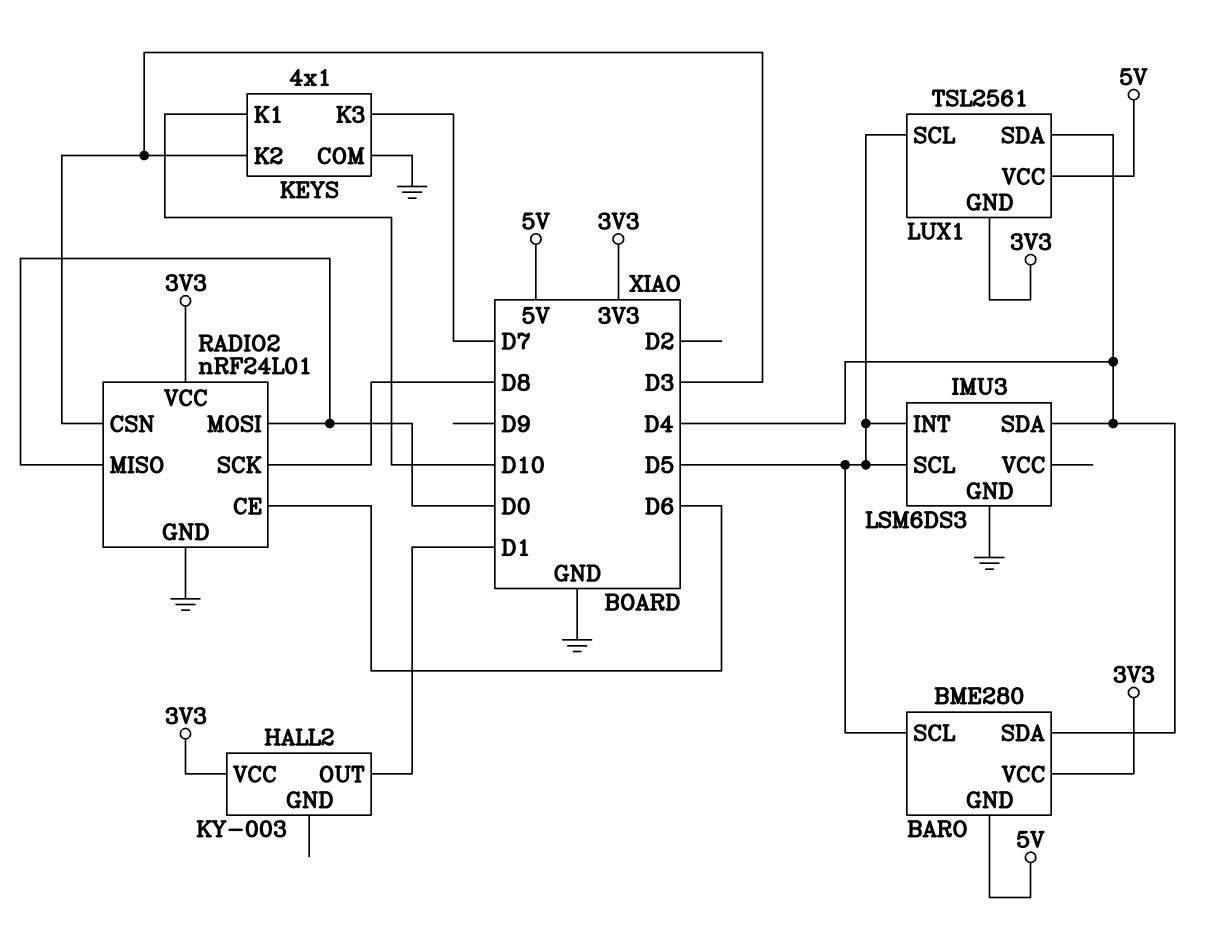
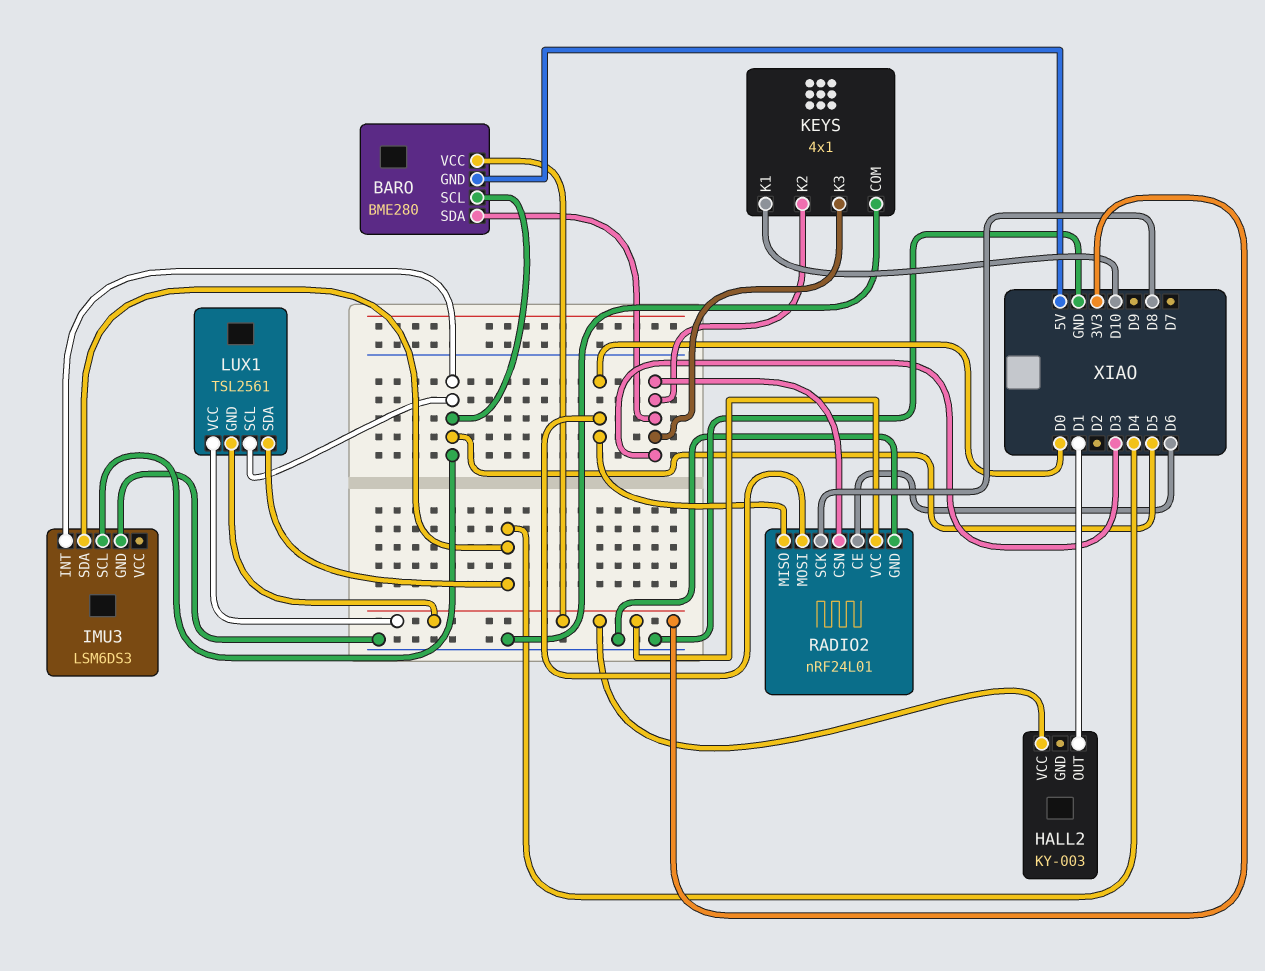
BARO pin SDA: D4 -> D3
KEYS pin K3: D7 -> D3
LUX1 pin VCC: 5V -> 3V3

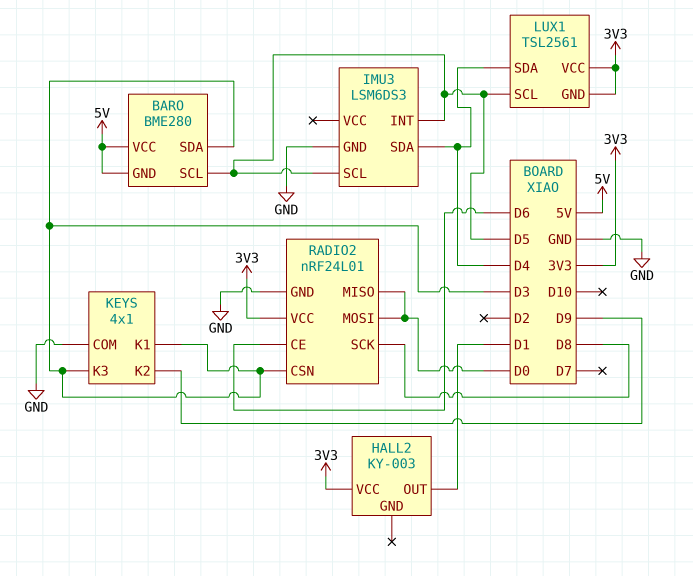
BARO pin VCC: 3V3 -> 5V
KEYS pin K1: D10 -> D3
KEYS pin K2: D3 -> D9

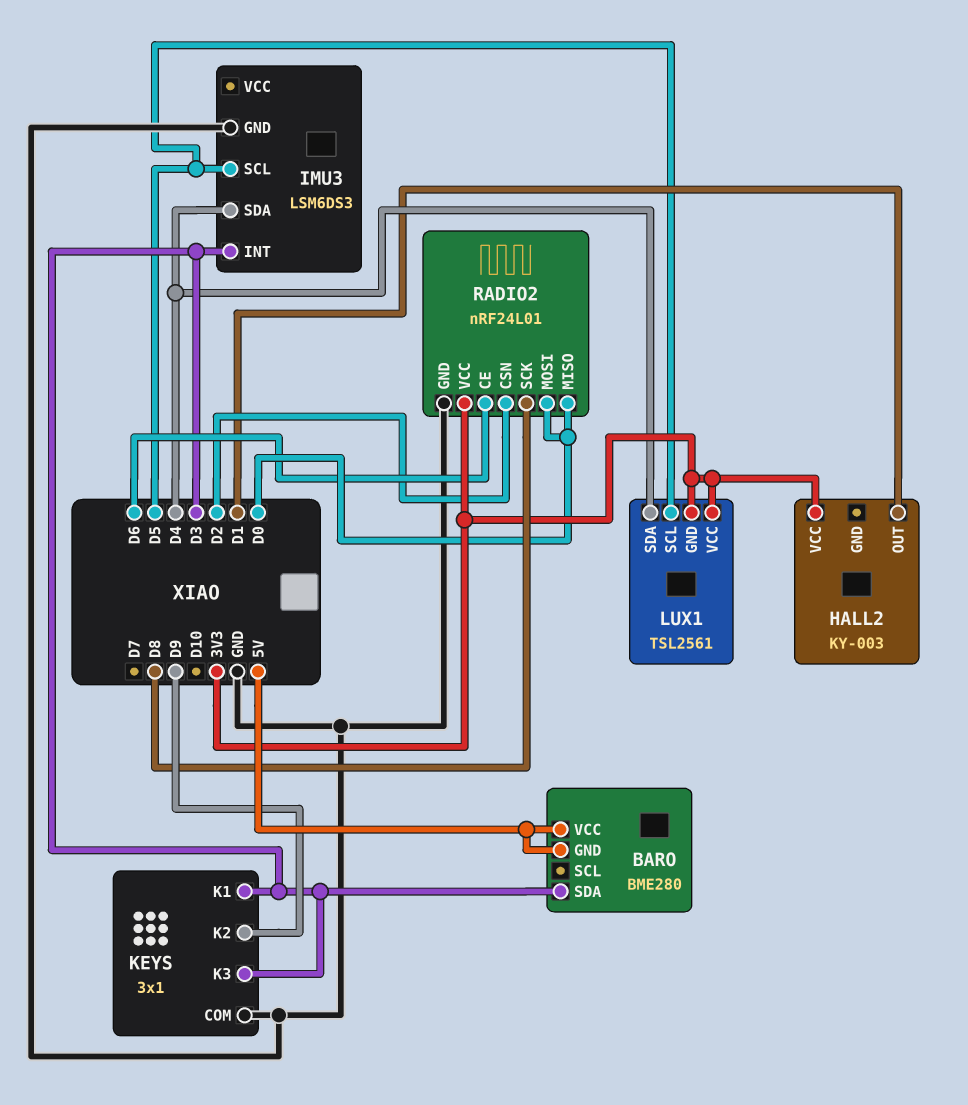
BARO pin SCL: D5 -> none
IMU3 pin INT: D5 -> D3
KEYS: 4x1 -> 3x1
RADIO2 pin CSN: D3 -> D2

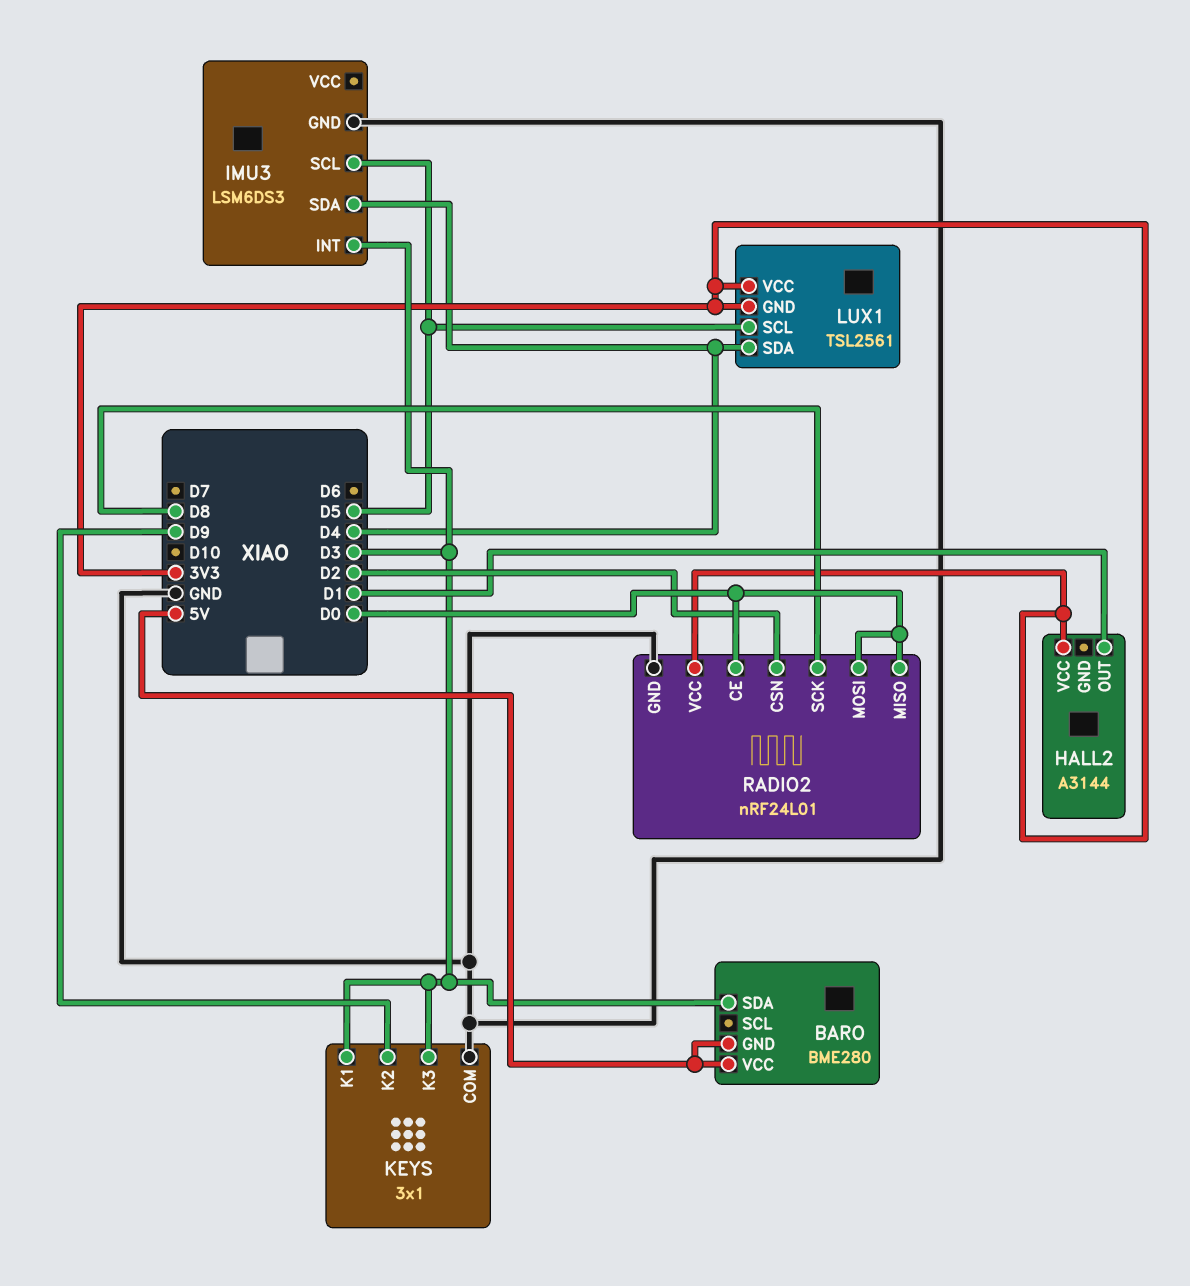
HALL2: KY-003 -> A3144
RADIO2 pin CE: D6 -> D0

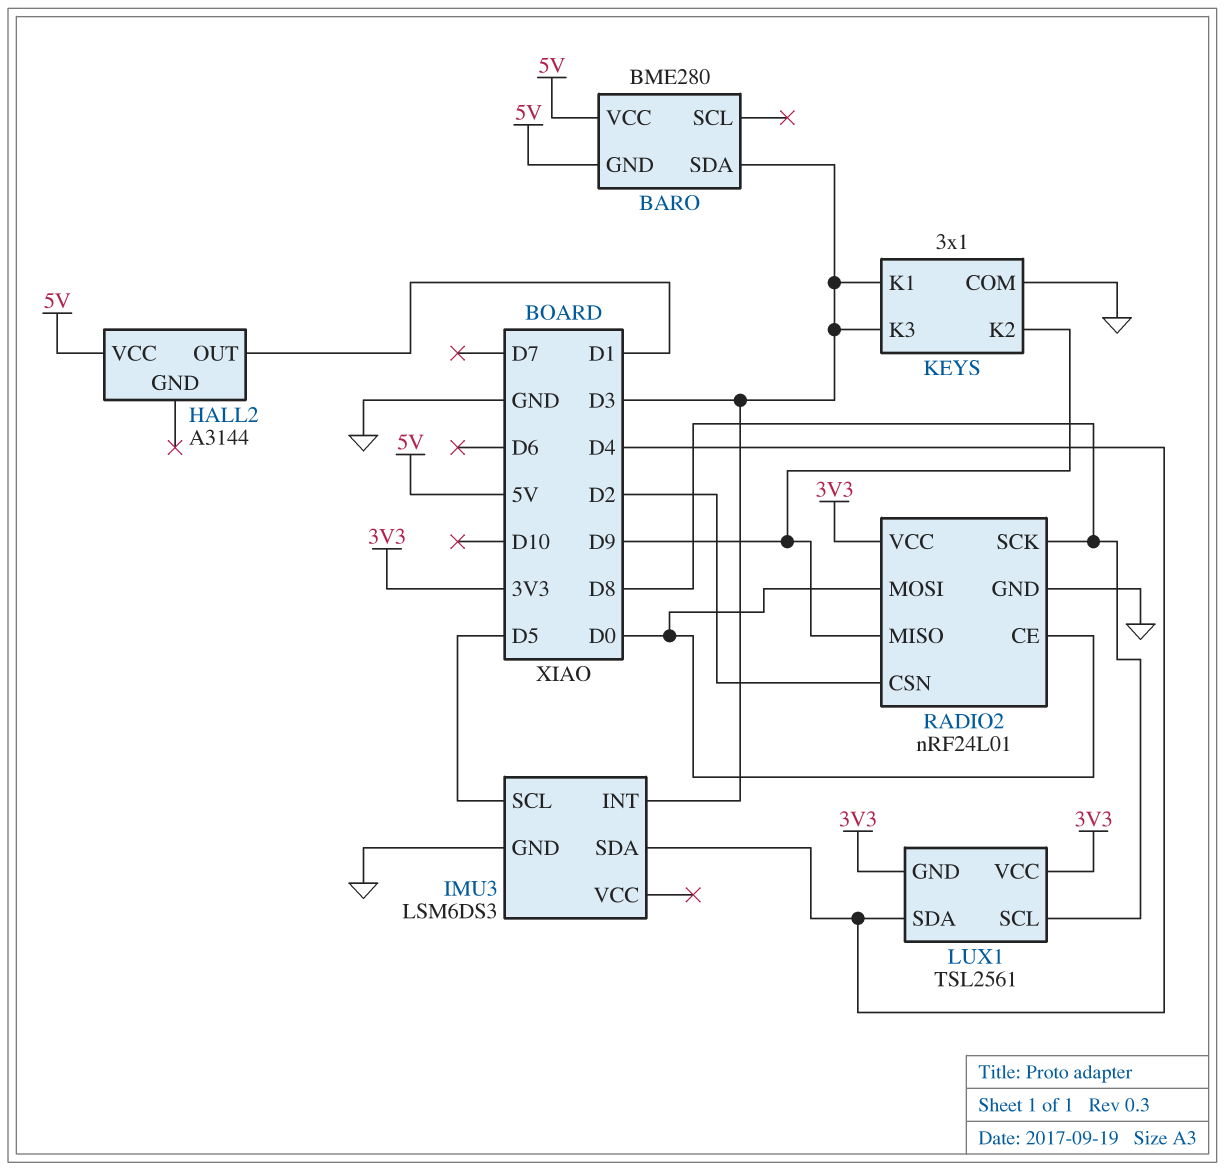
HALL2 pin VCC: 3V3 -> 5V
LUX1 pin SCL: D5 -> D8
RADIO2 pin MISO: D0 -> D9

